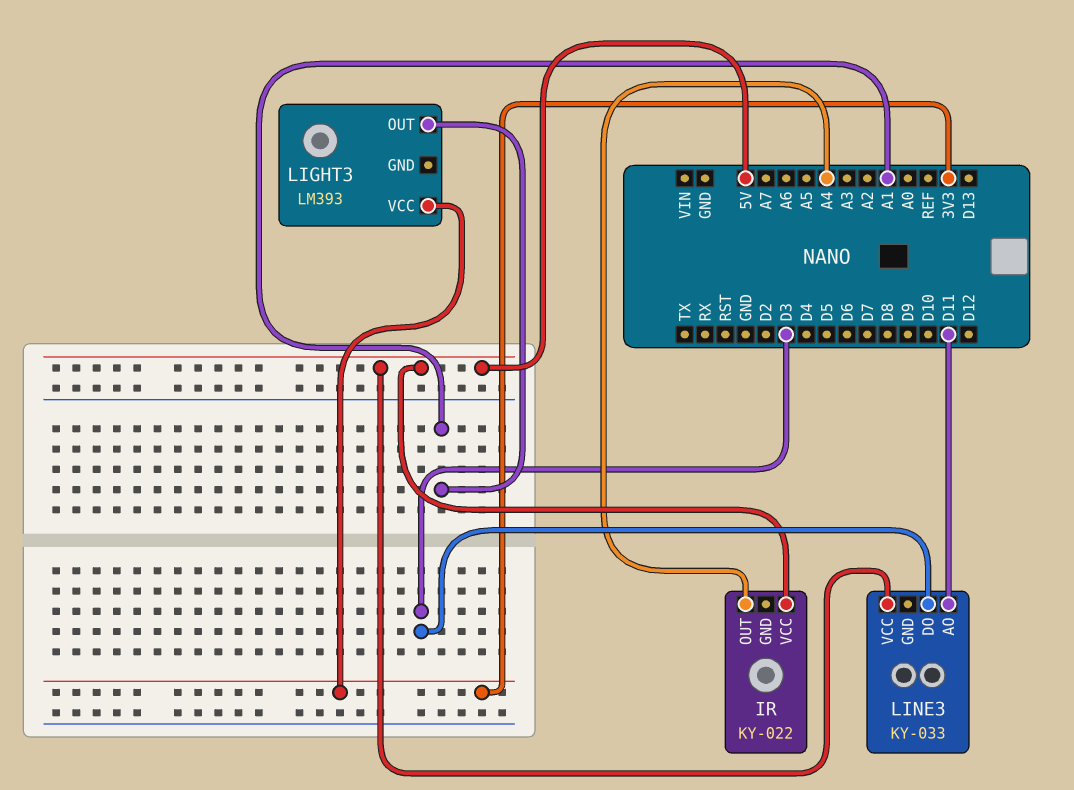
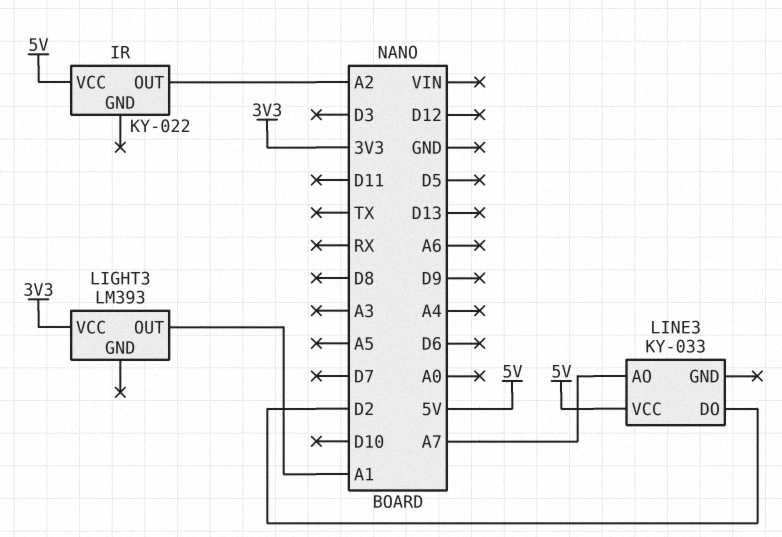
IR pin OUT: A4 -> A2
LINE3 pin AO: D11 -> A7
LINE3 pin DO: D3 -> D2

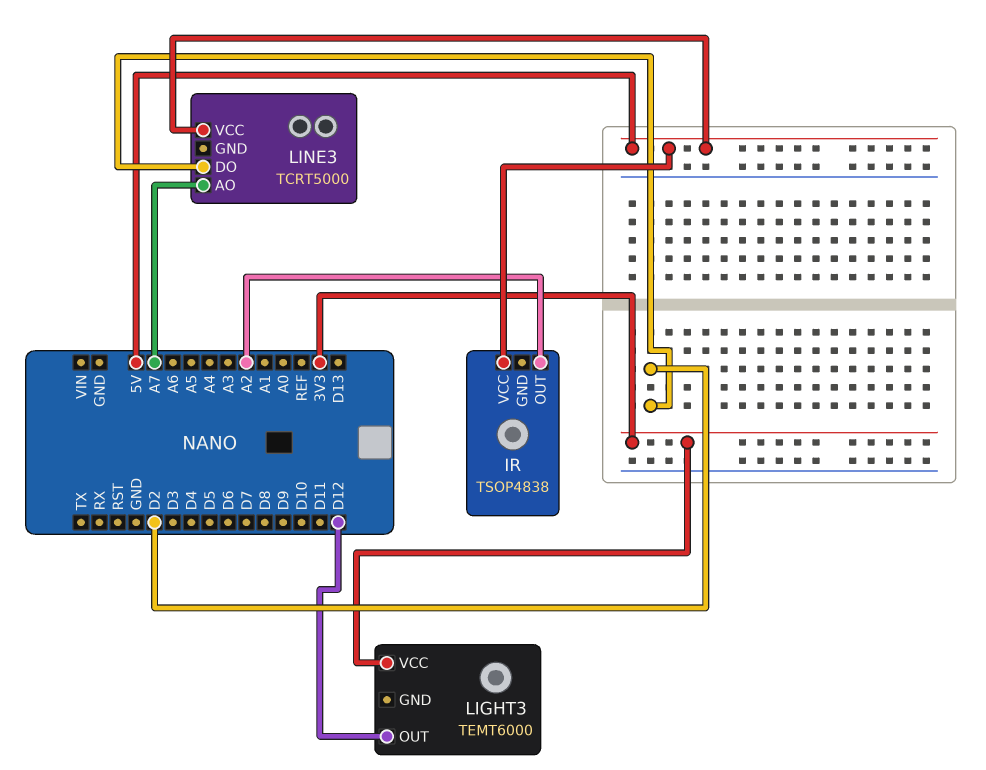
IR: KY-022 -> TSOP4838
LIGHT3: LM393 -> TEMT6000
LIGHT3 pin OUT: A1 -> D12
LINE3: KY-033 -> TCRT5000

